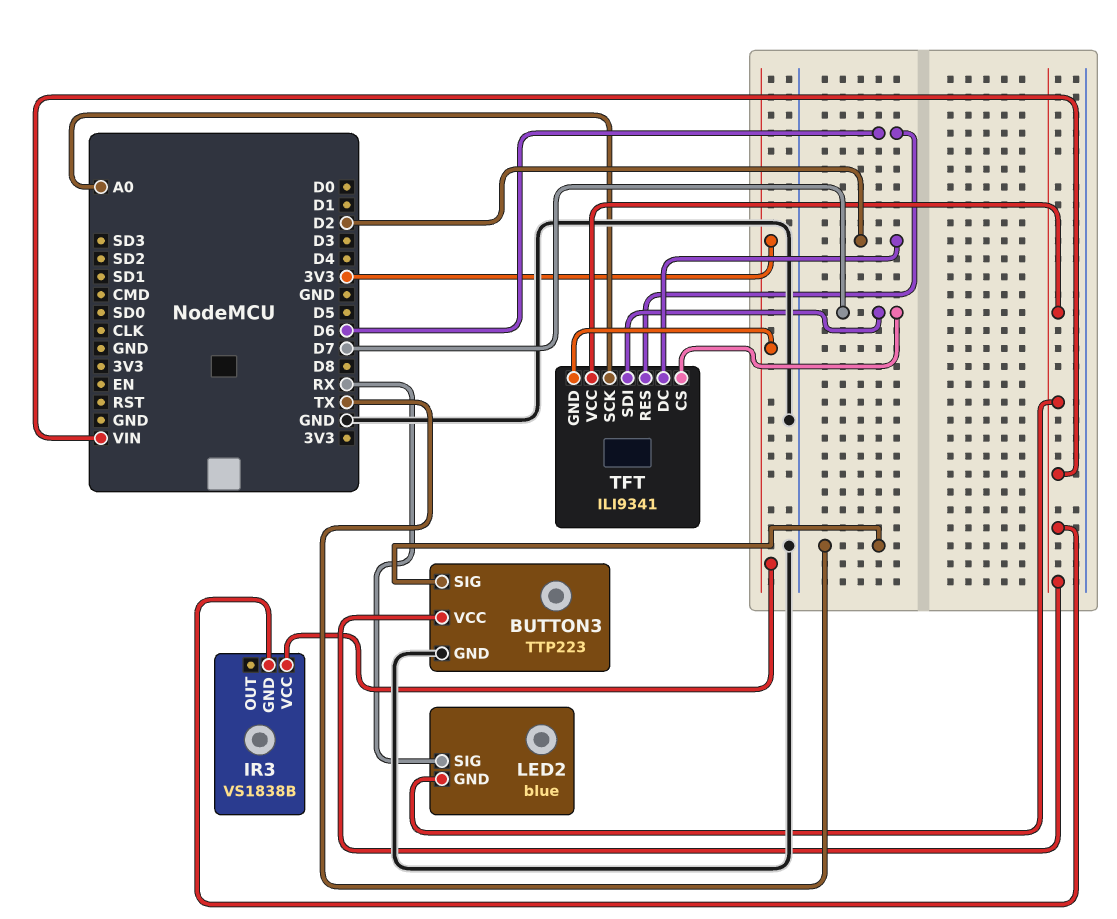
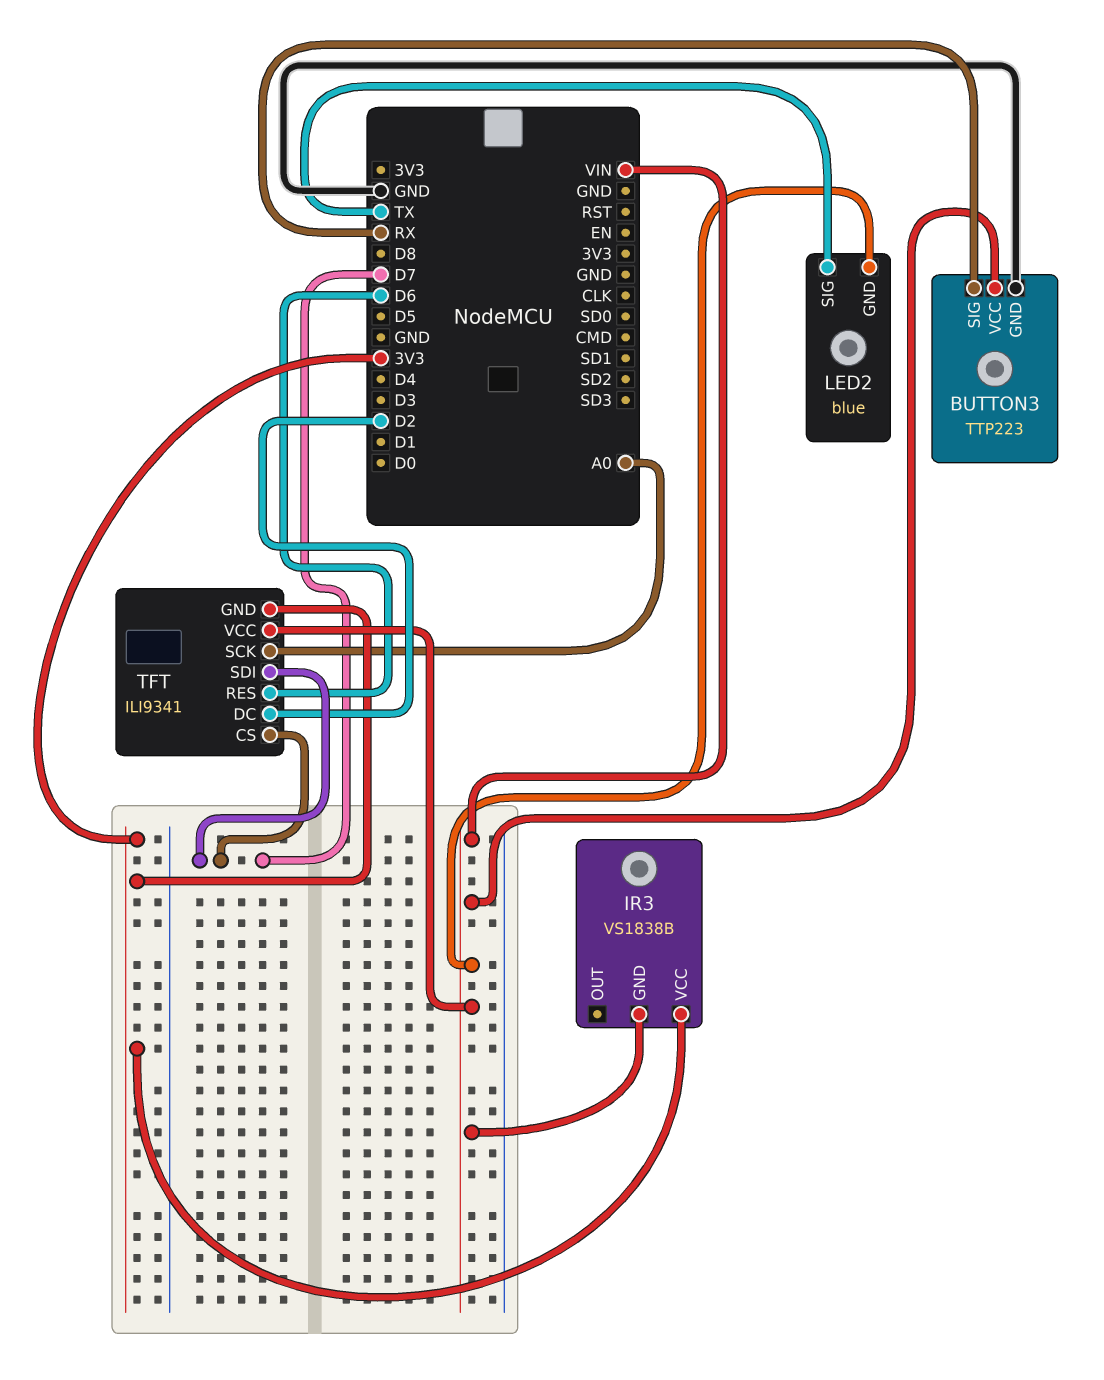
BUTTON3 pin SIG: TX -> RX
LED2 pin SIG: RX -> TX

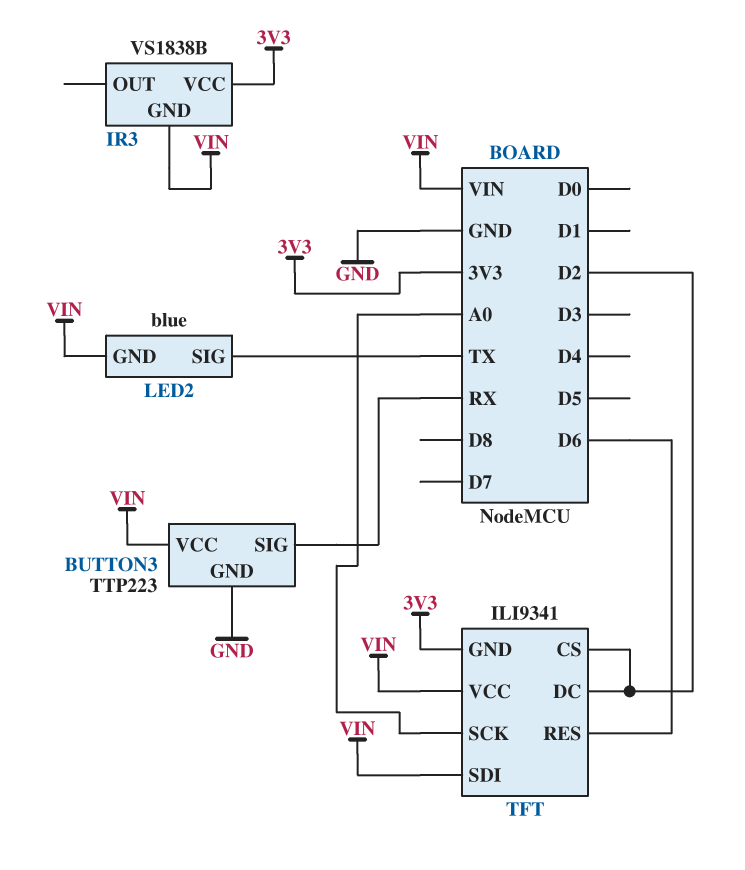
TFT pin CS: D7 -> D2
TFT pin SDI: D7 -> VIN

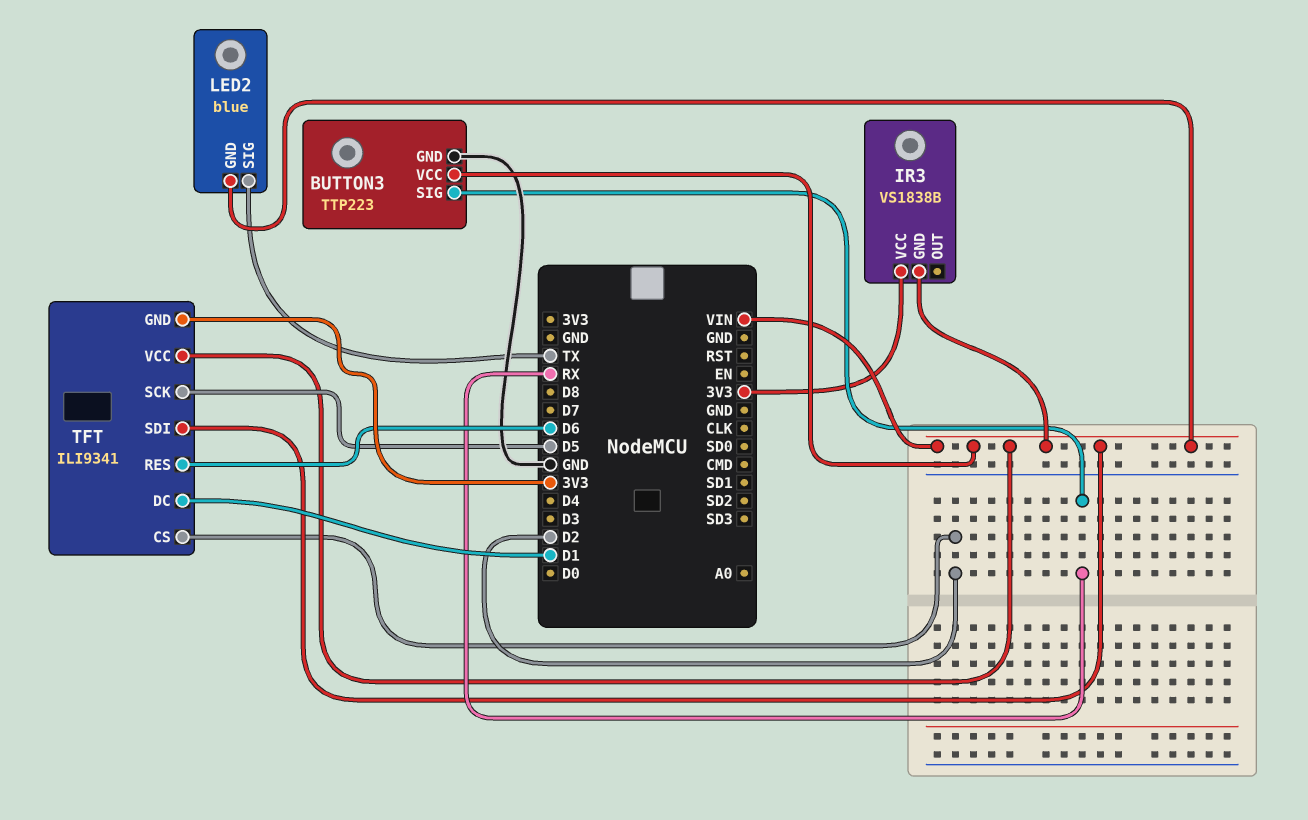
TFT pin DC: D2 -> D1
TFT pin SCK: A0 -> D5

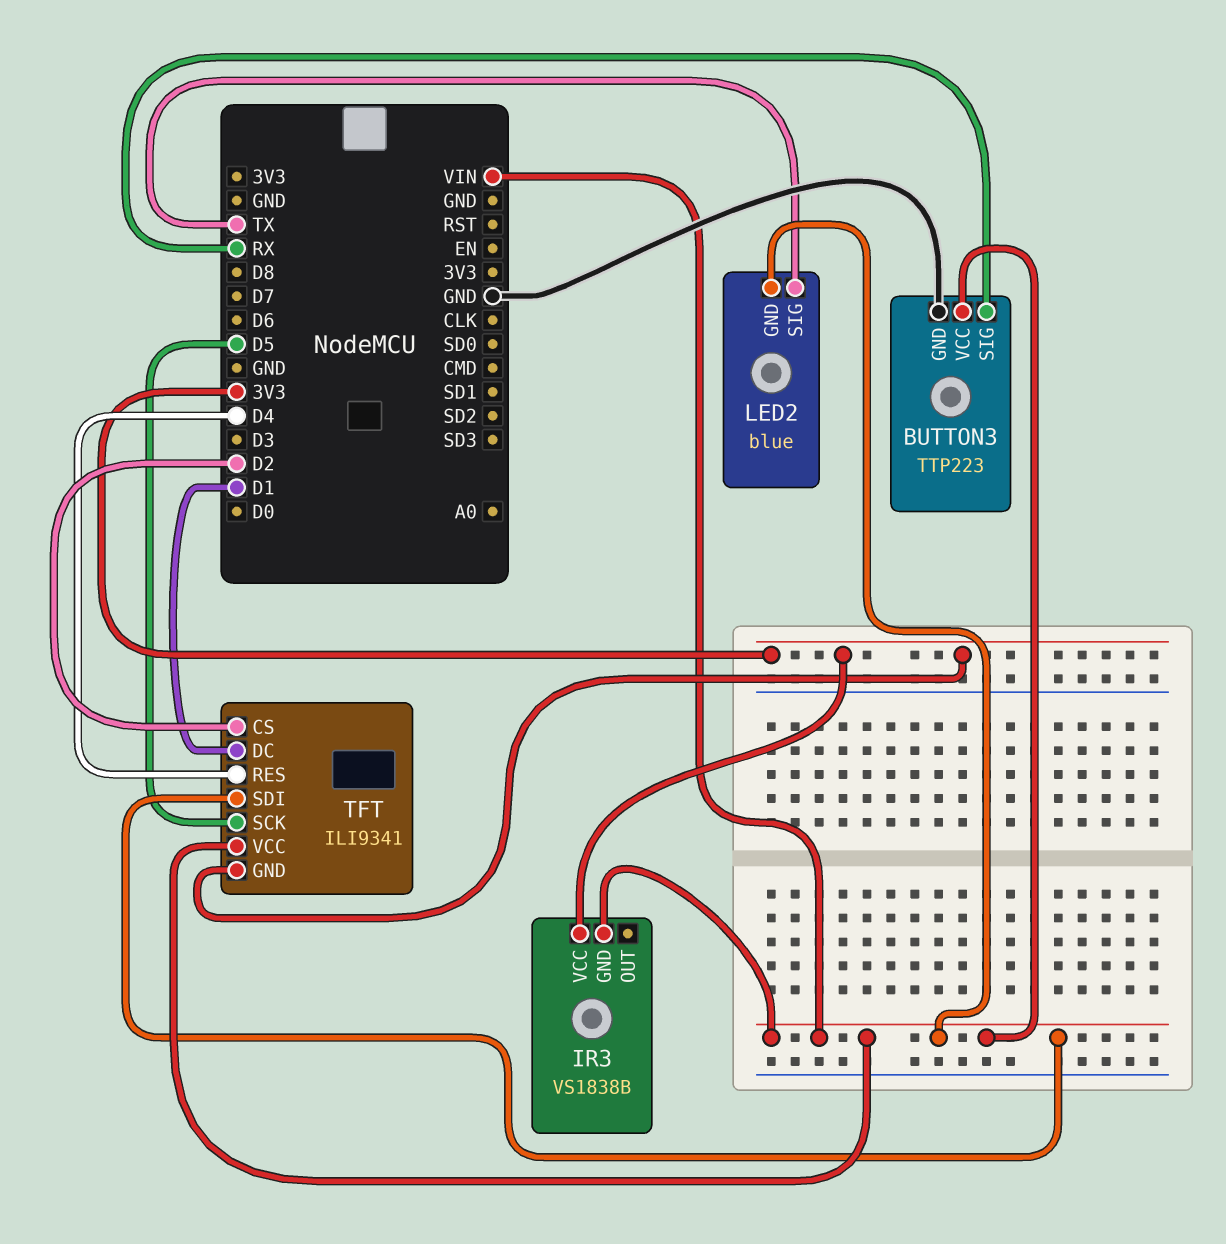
TFT pin RES: D6 -> D4

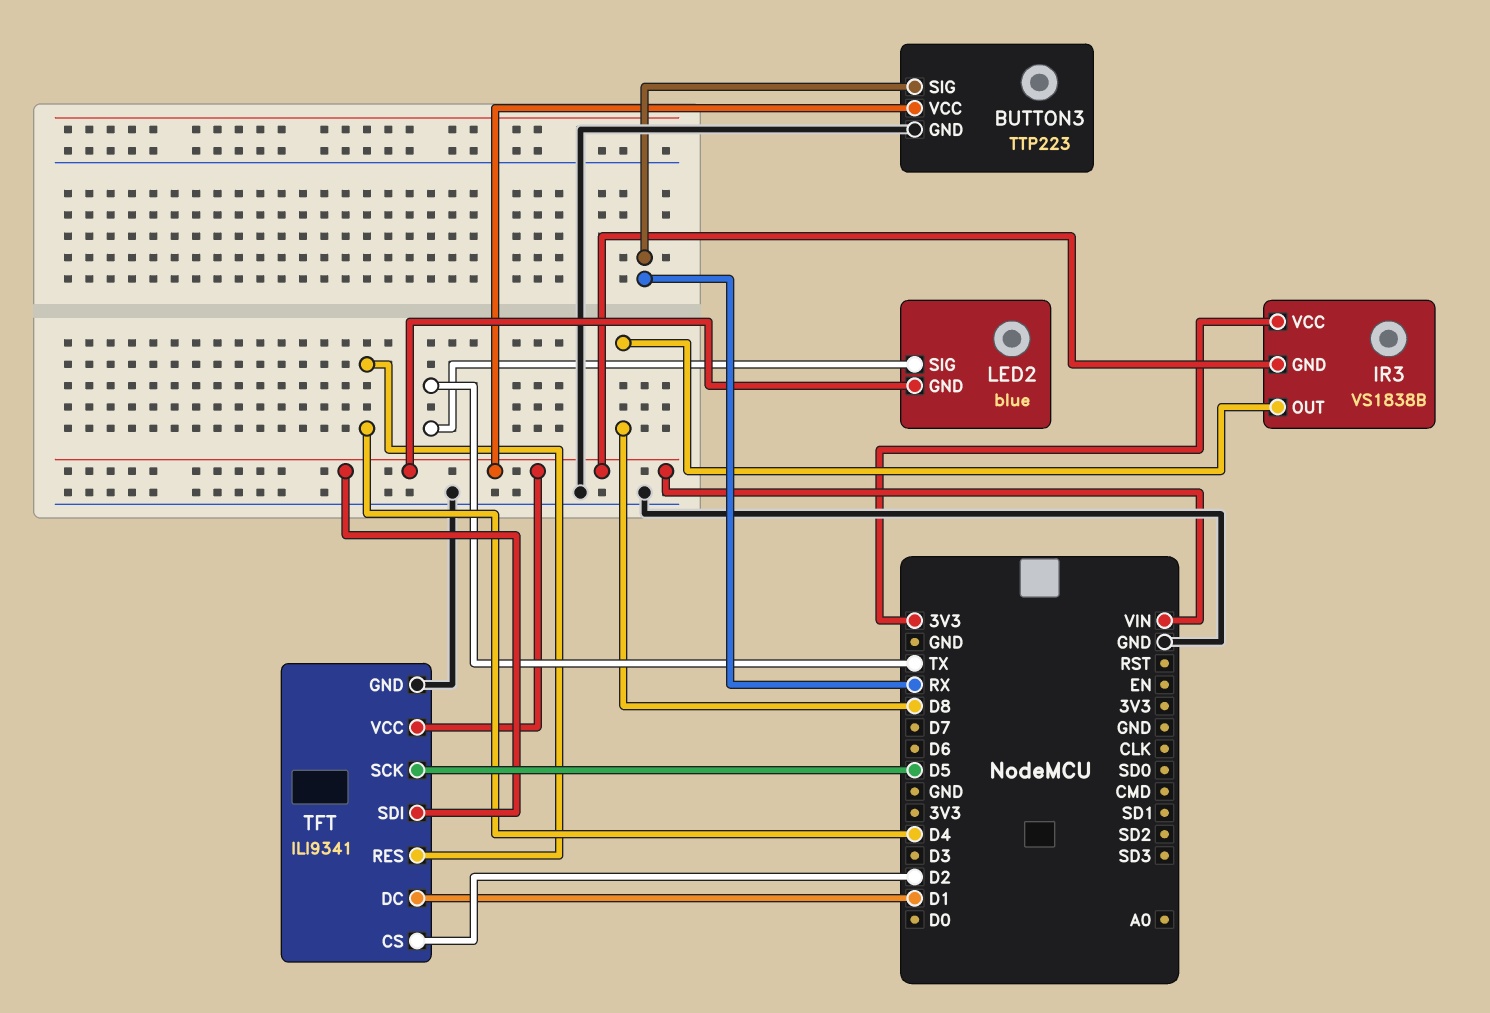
IR3 pin OUT: none -> D8
TFT pin GND: 3V3 -> GND

